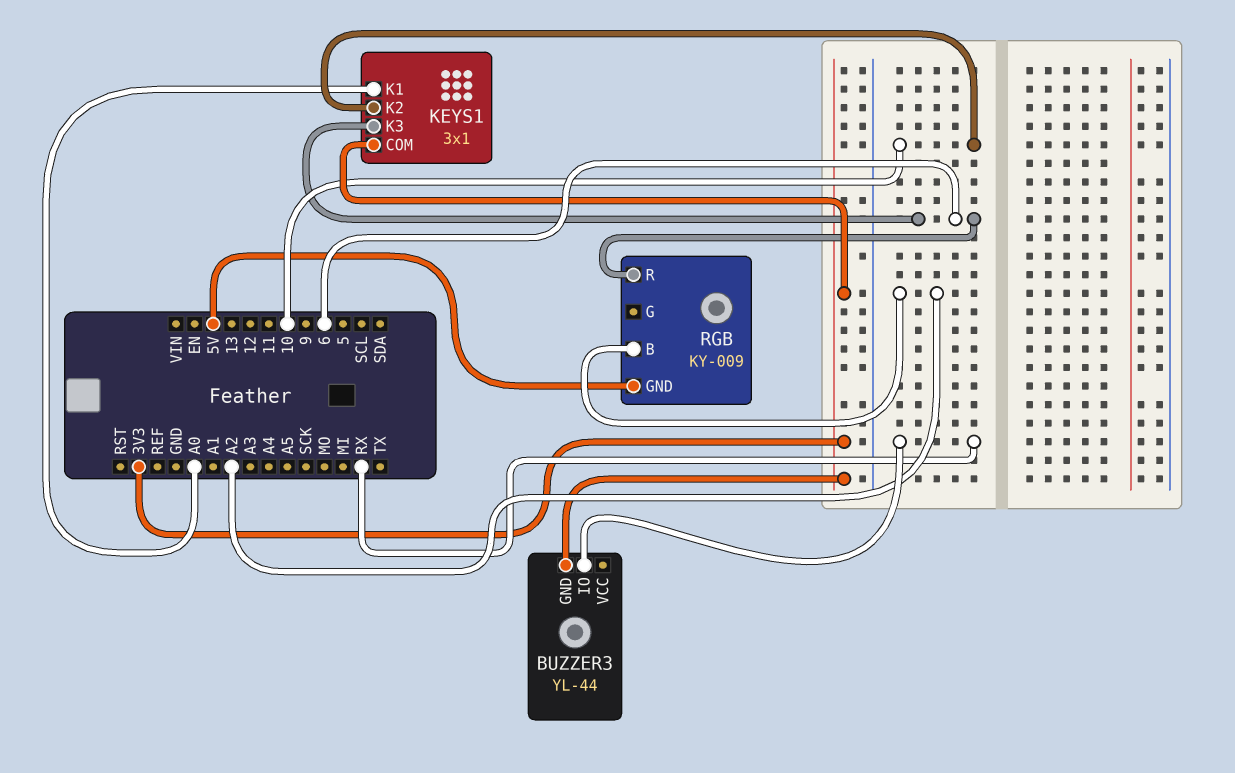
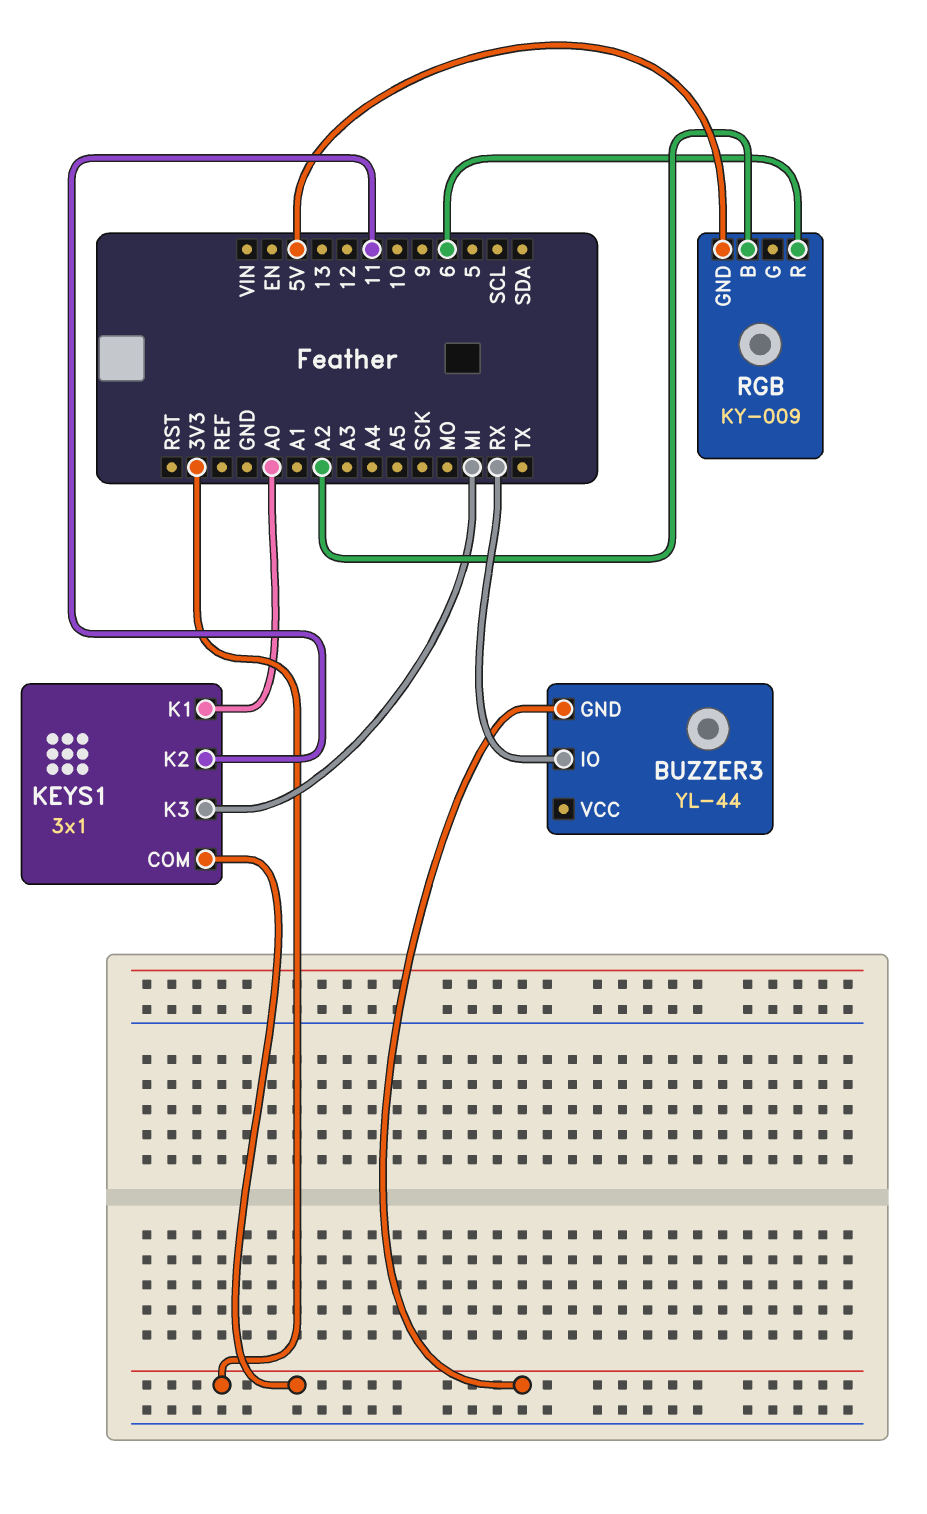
KEYS1 pin K2: 10 -> 11
KEYS1 pin K3: 6 -> MI

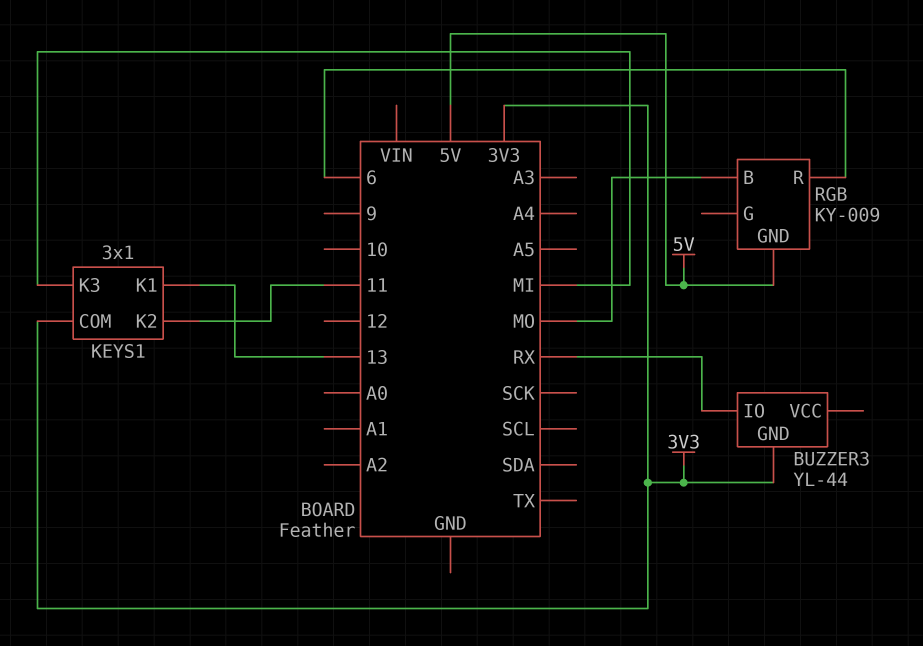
KEYS1 pin K1: A0 -> 13
RGB pin B: A2 -> MO

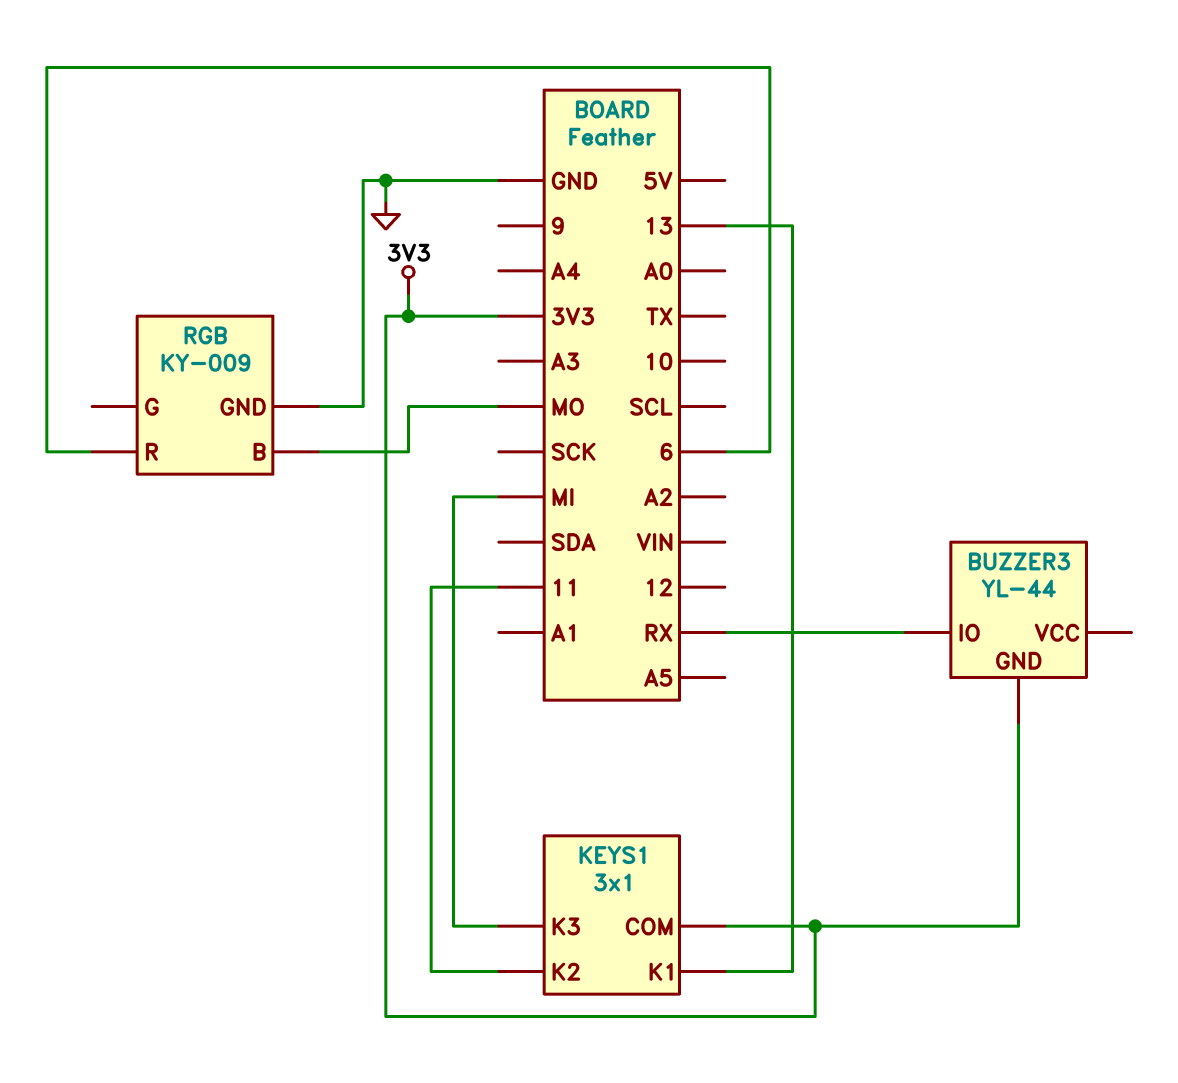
RGB pin GND: 5V -> GND

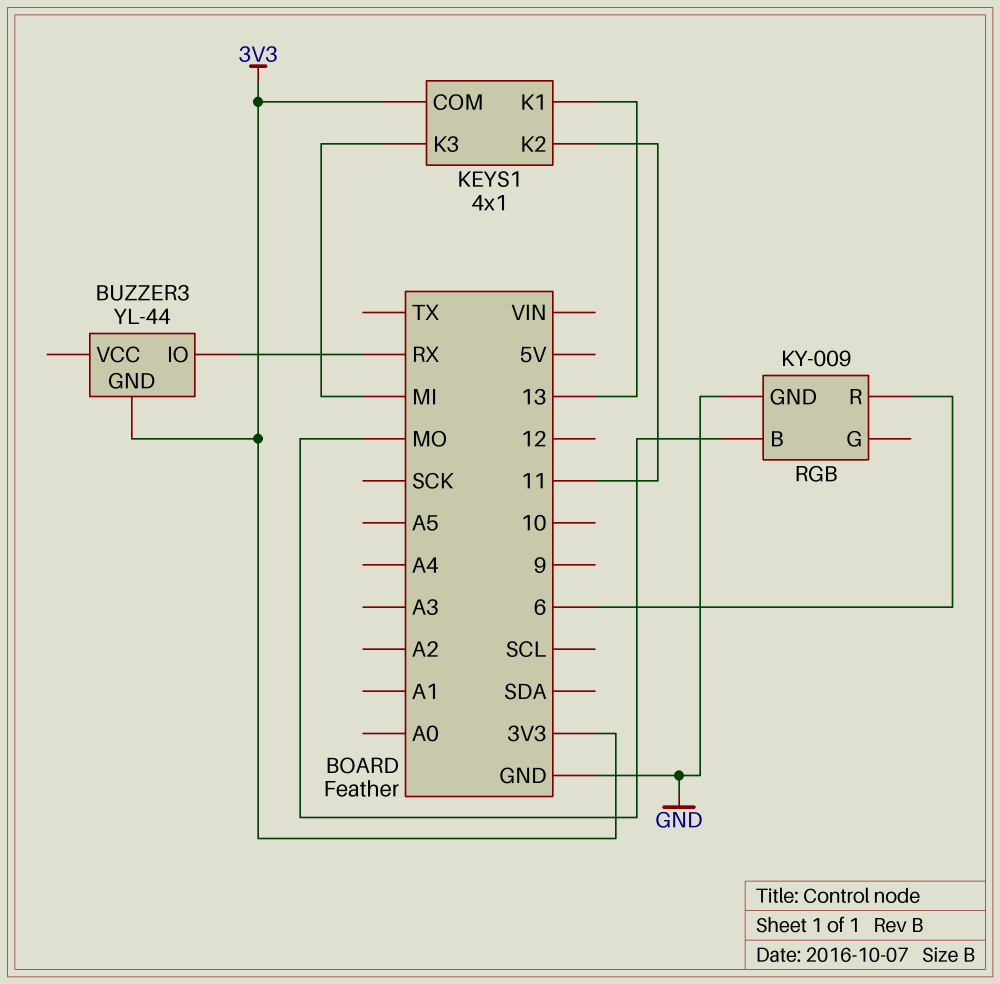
KEYS1: 3x1 -> 4x1

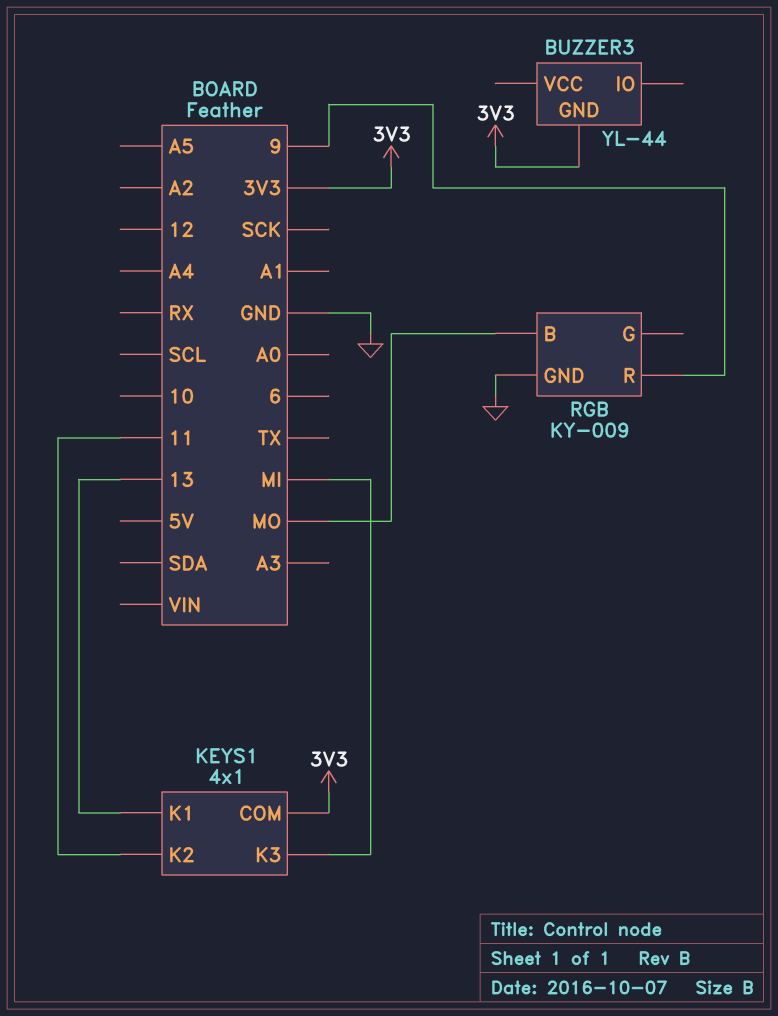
BUZZER3 pin IO: RX -> none
RGB pin R: 6 -> 9

